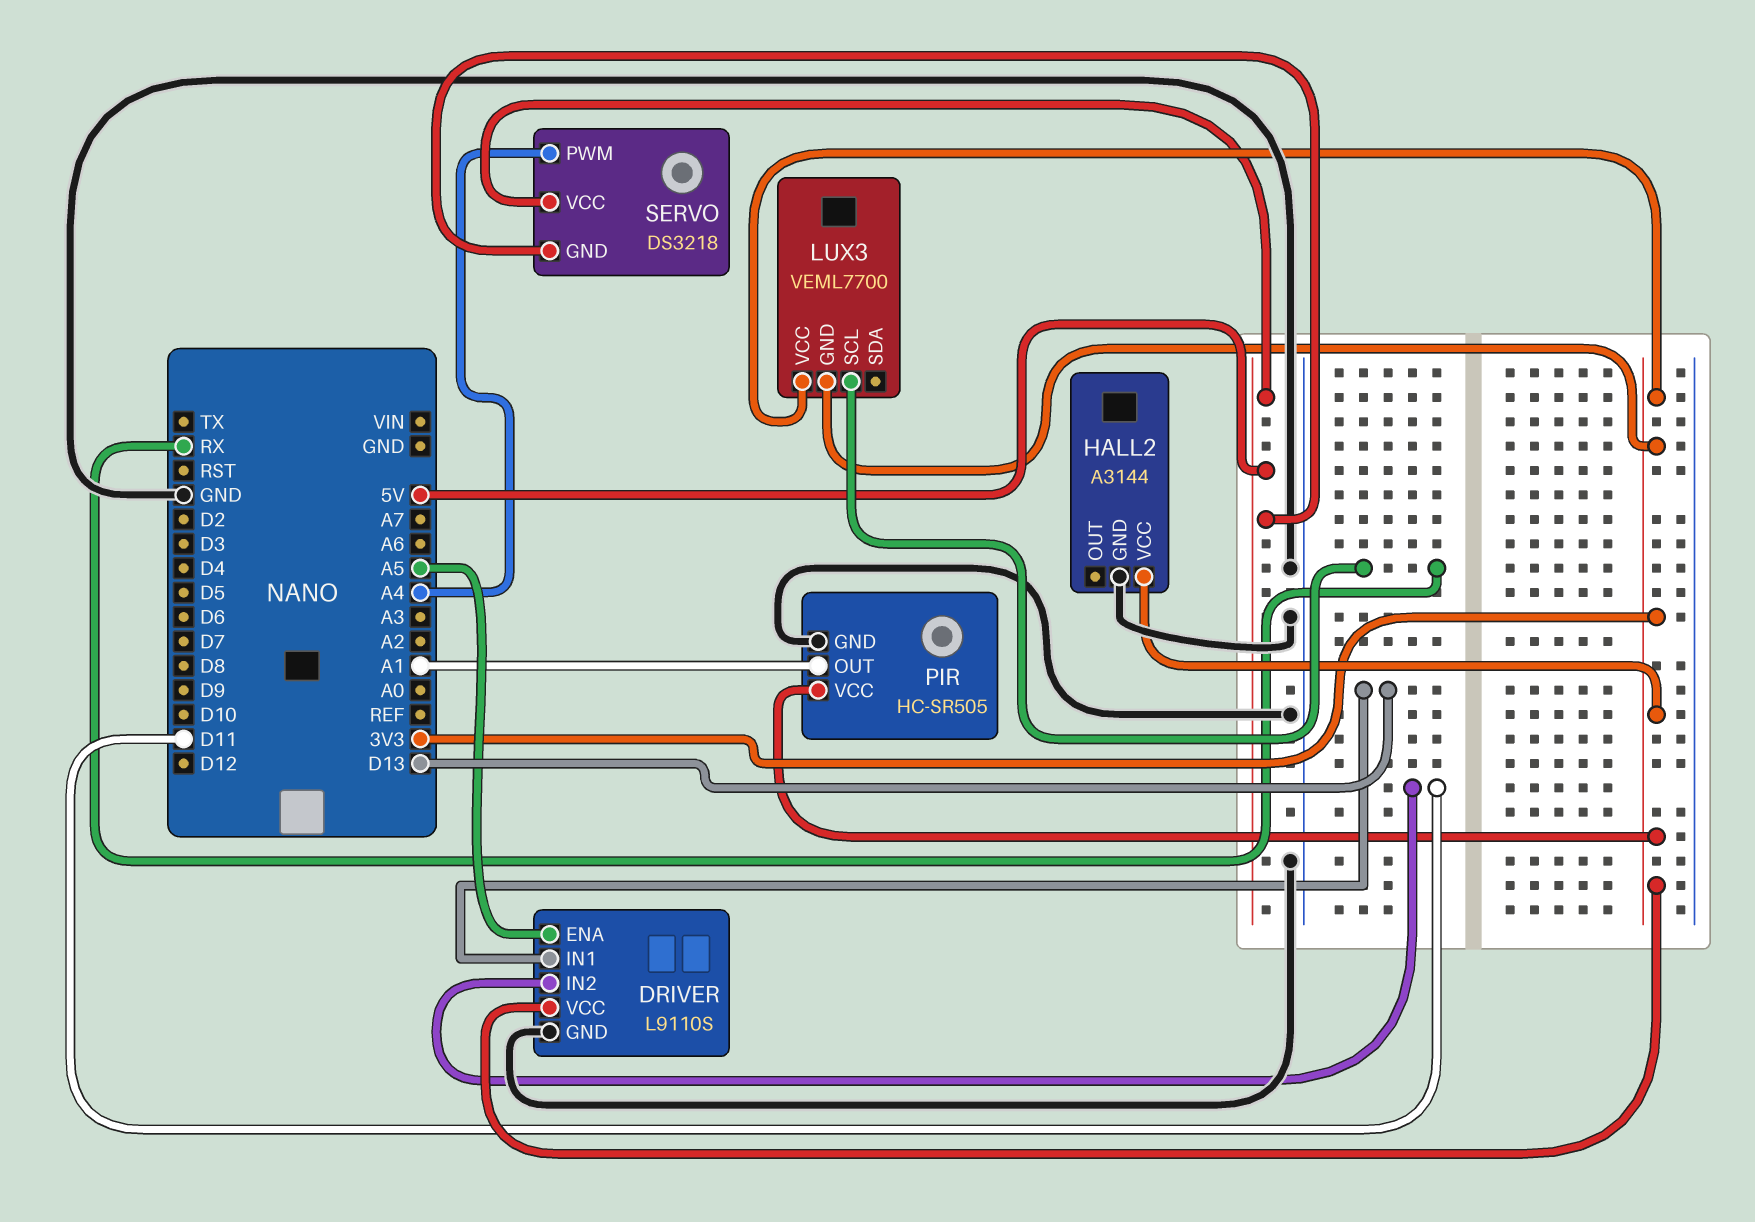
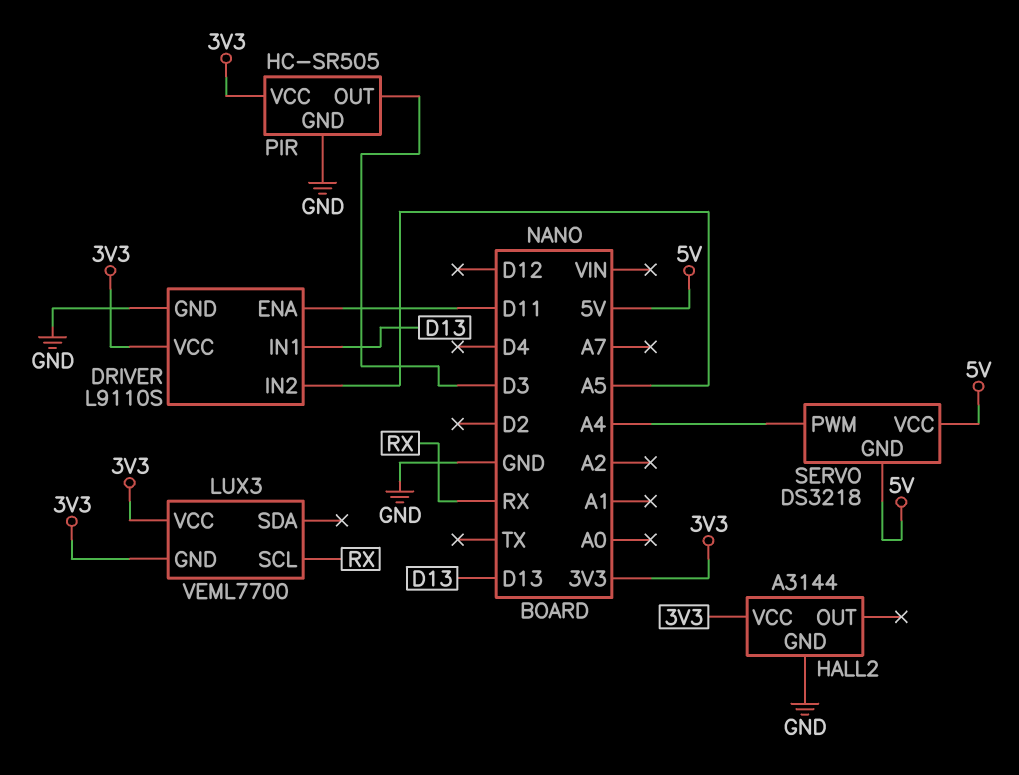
DRIVER pin ENA: A5 -> D11
DRIVER pin IN2: D11 -> A5
PIR pin OUT: A1 -> D3

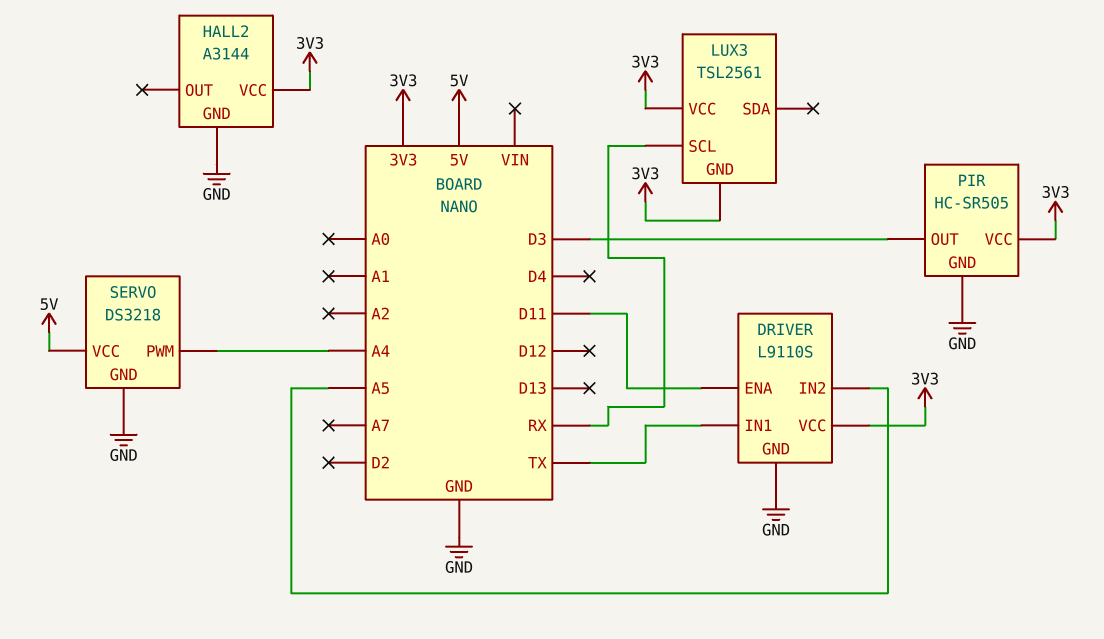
DRIVER pin IN1: D13 -> TX
LUX3: VEML7700 -> TSL2561
SERVO pin GND: 5V -> GND

